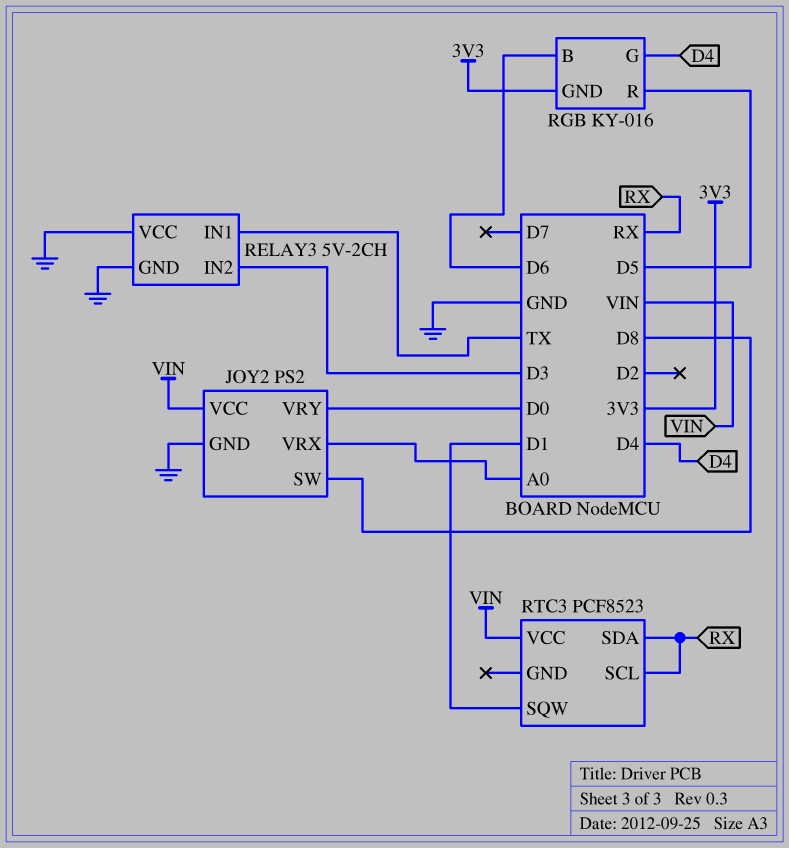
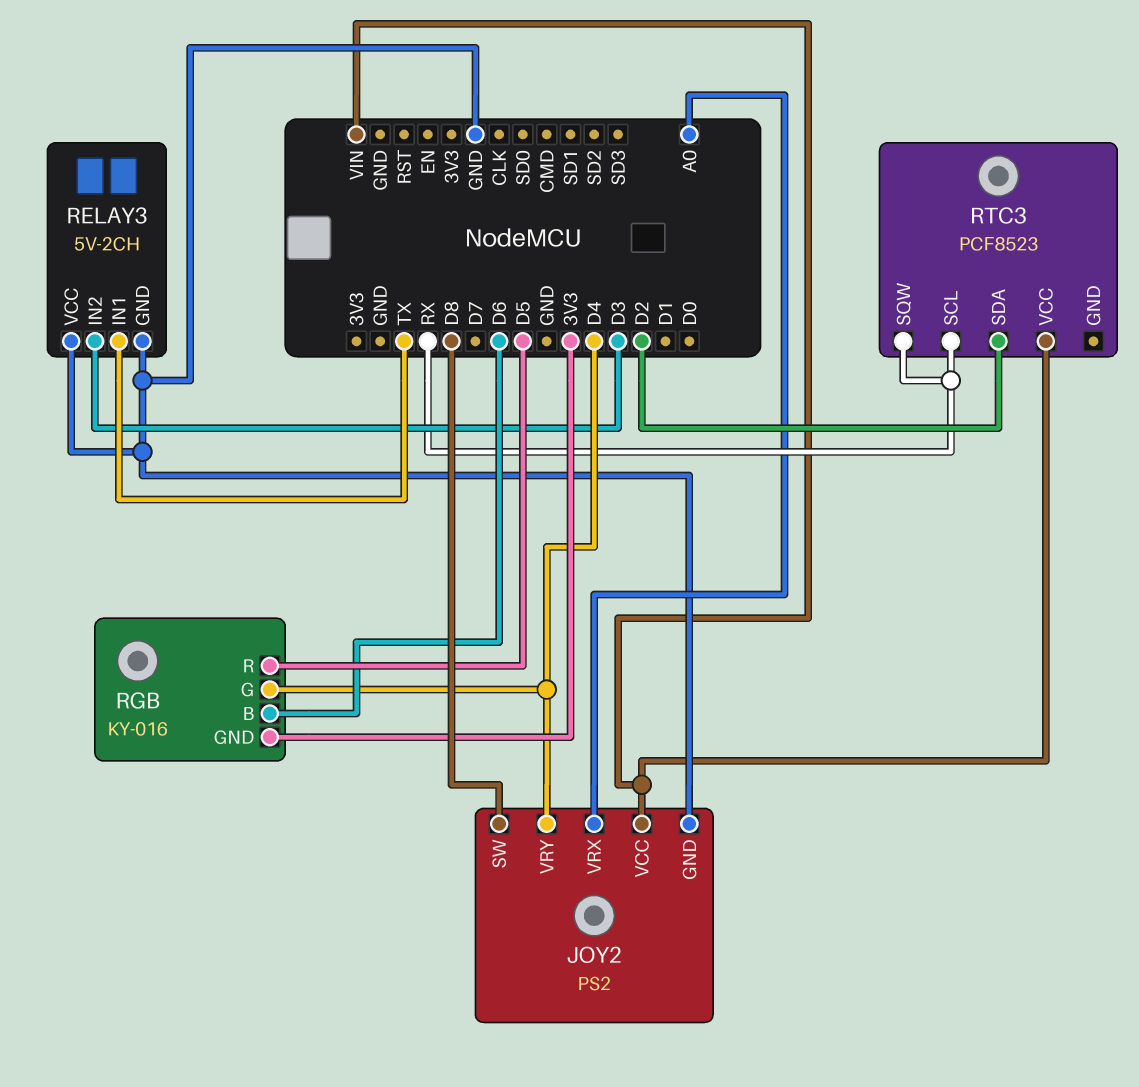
JOY2 pin VRY: D0 -> D4
RTC3 pin SDA: RX -> D2
RTC3 pin SQW: D1 -> RX

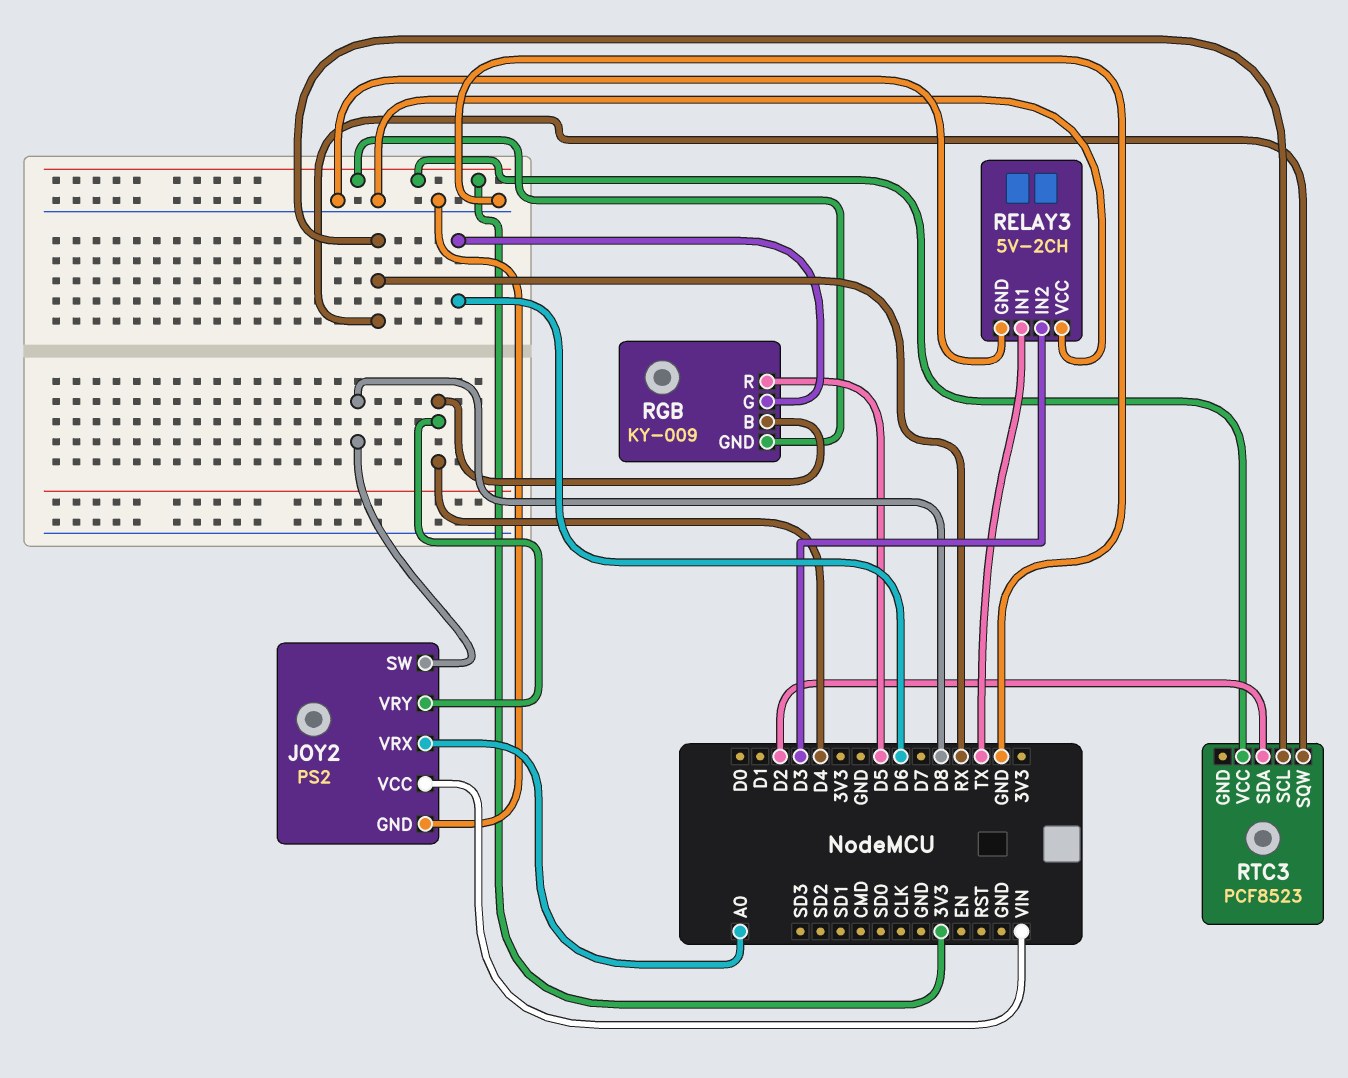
RGB: KY-016 -> KY-009
RGB pin B: D6 -> D4
RGB pin G: D4 -> D6
RTC3 pin VCC: VIN -> 3V3

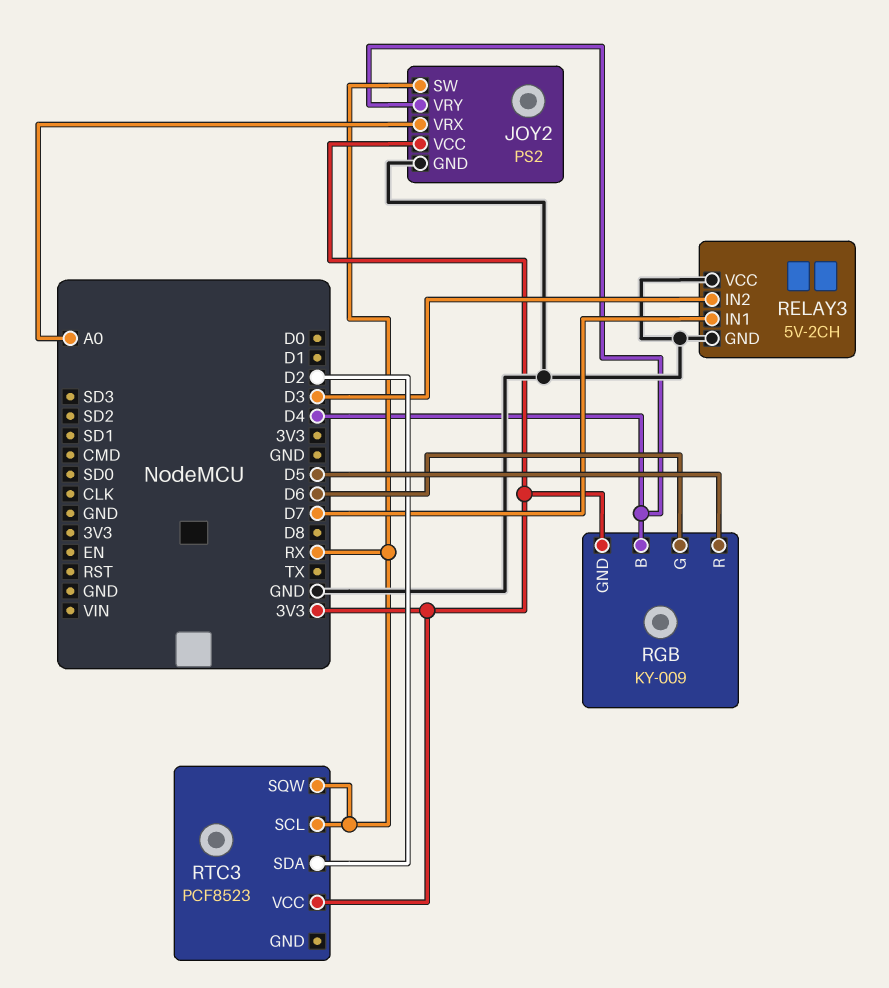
JOY2 pin SW: D8 -> RX
JOY2 pin VCC: VIN -> 3V3
RELAY3 pin IN1: TX -> D7

